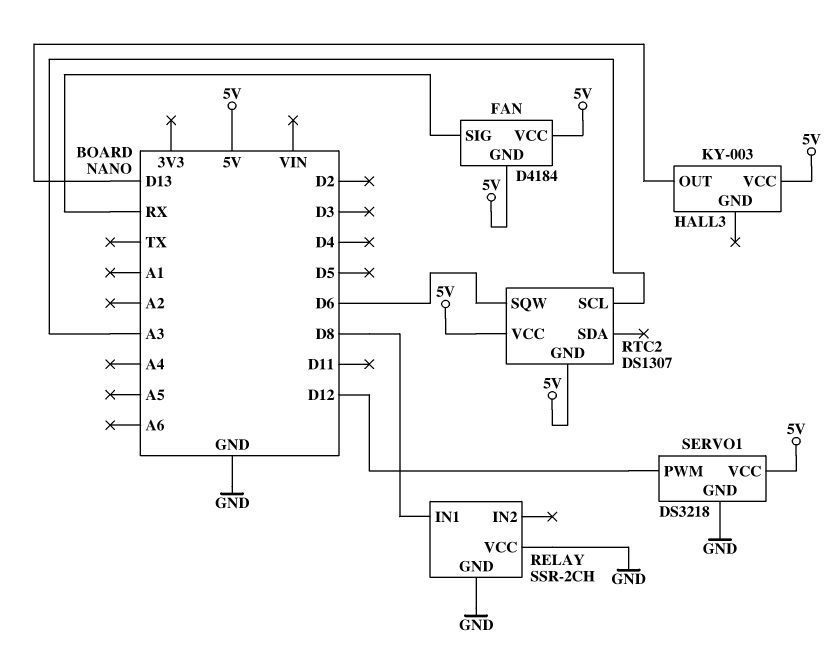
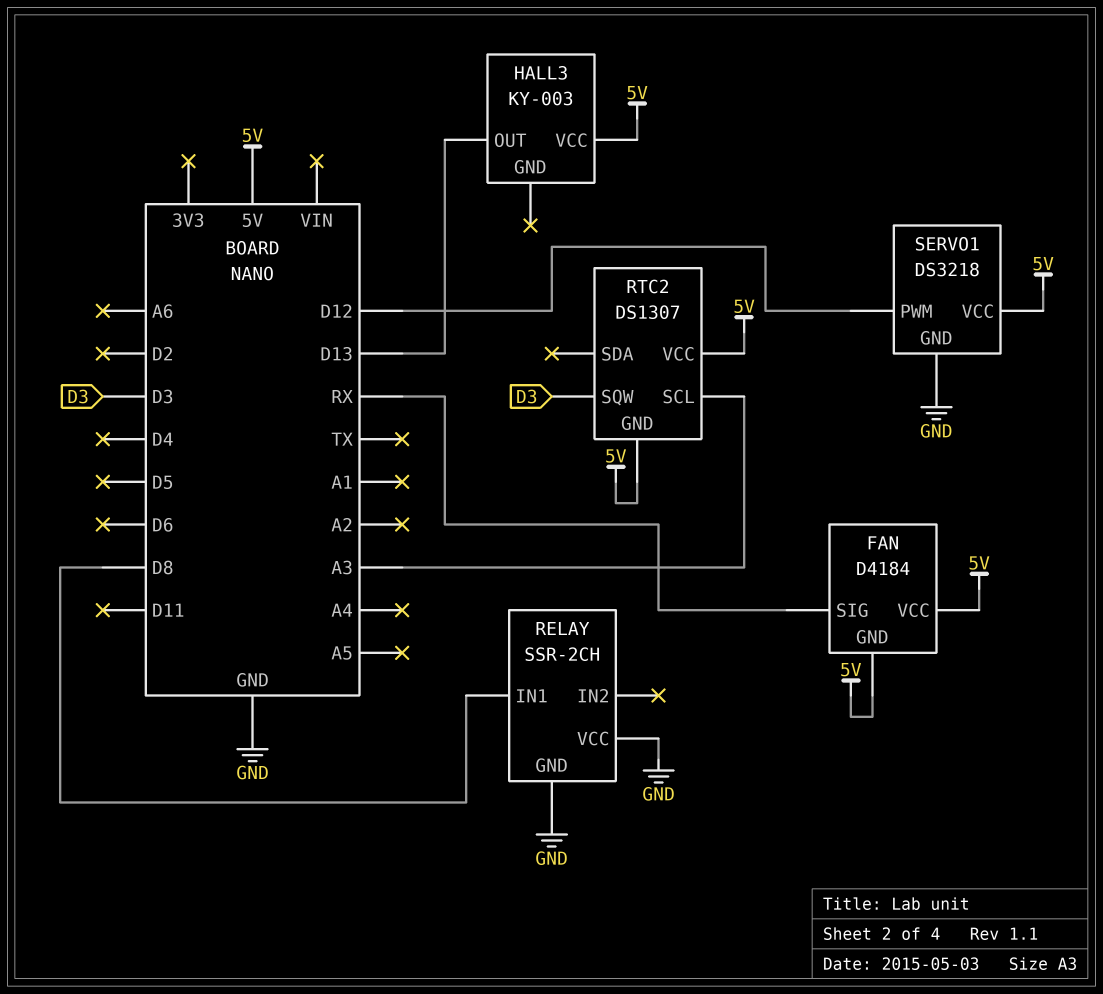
RTC2 pin SQW: D6 -> D3

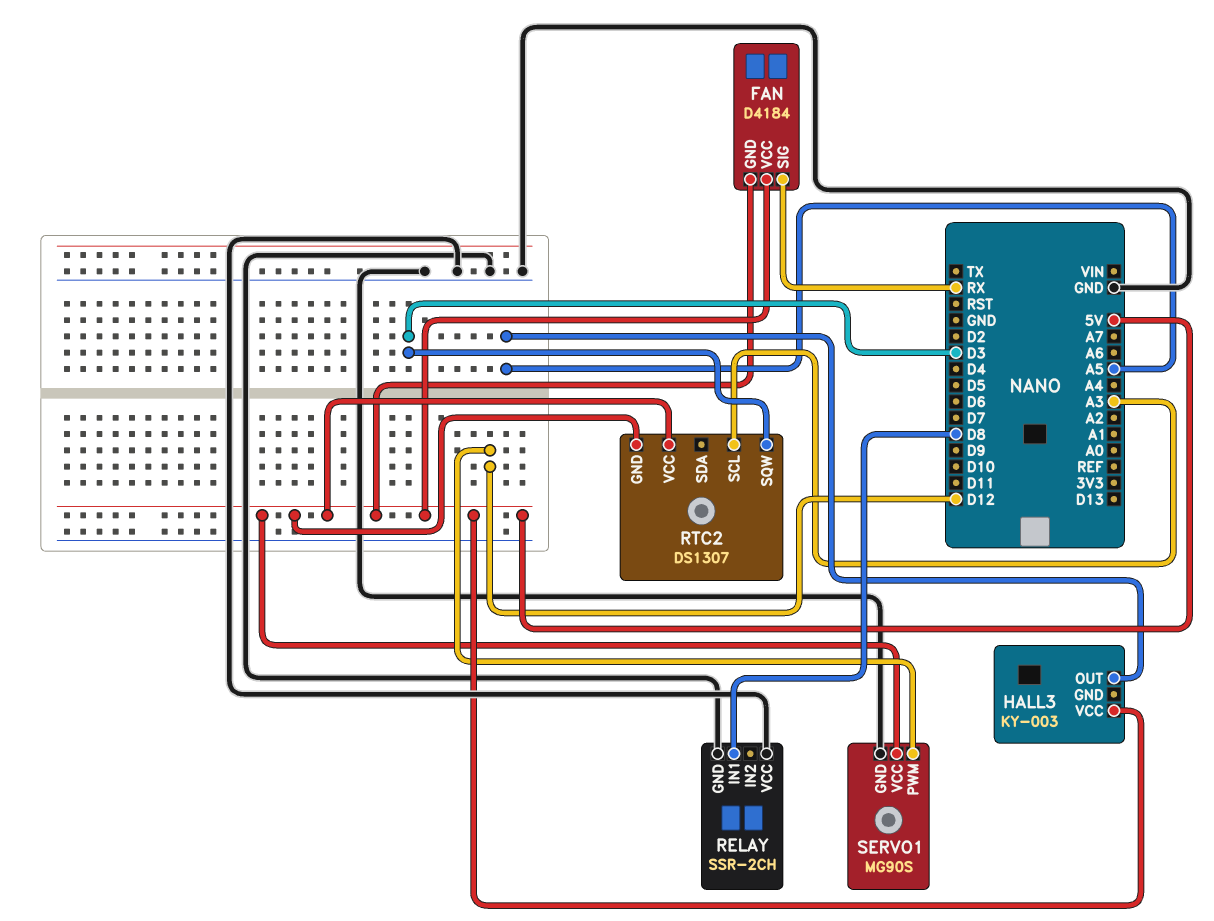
HALL3 pin OUT: D13 -> A5
SERVO1: DS3218 -> MG90S

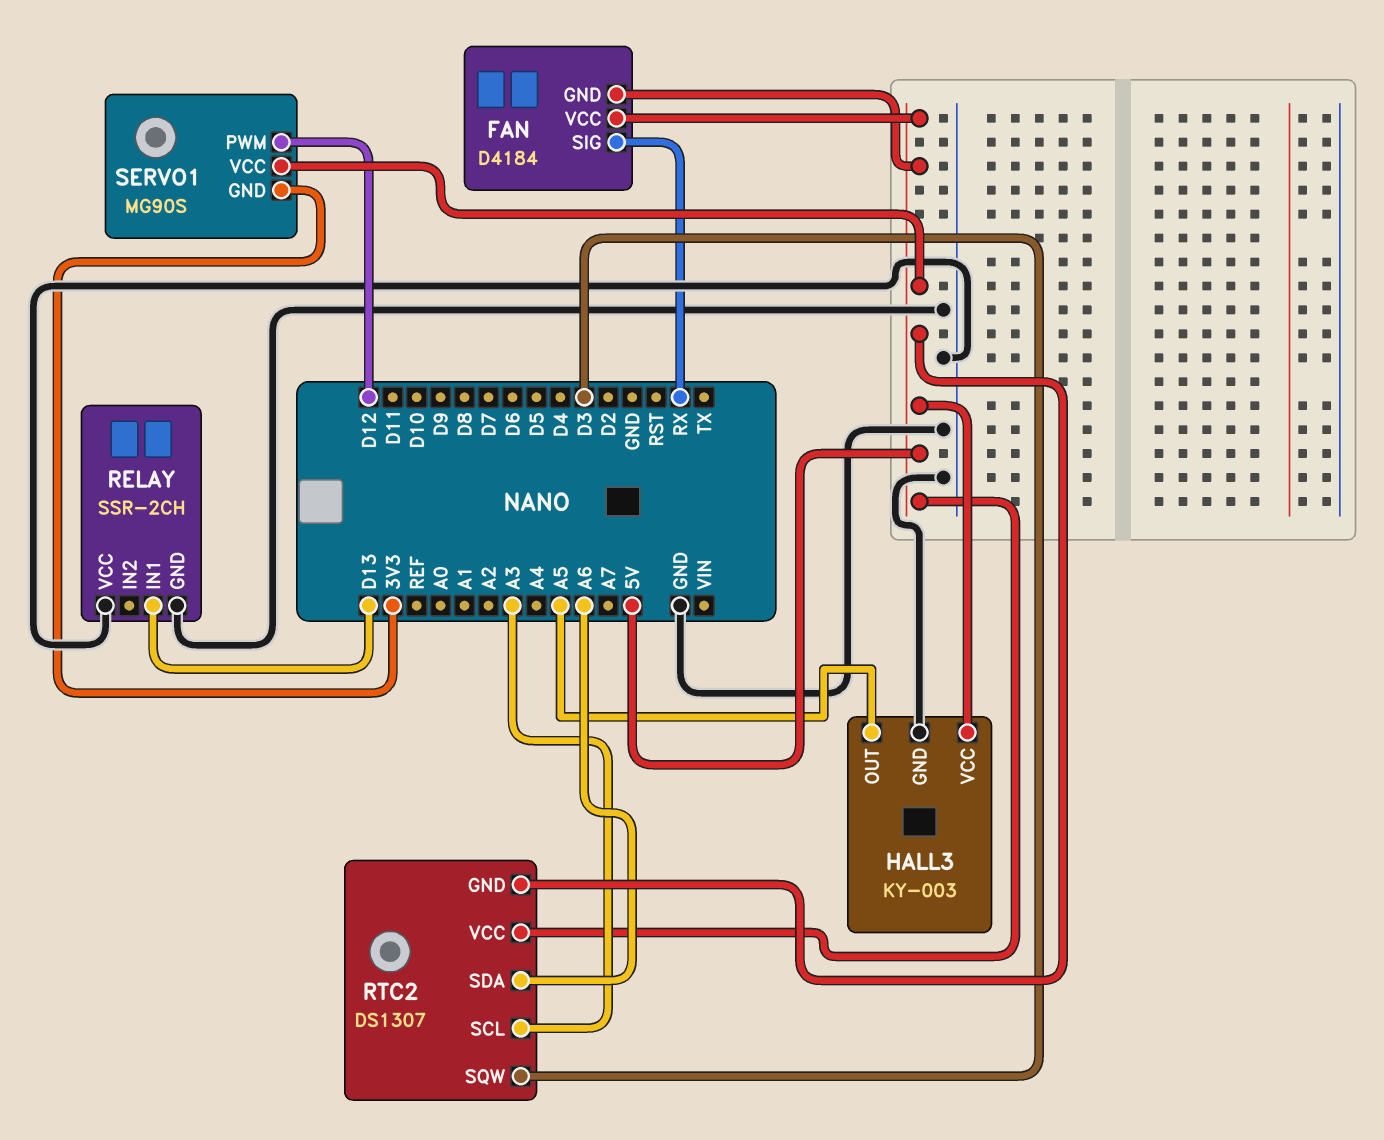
HALL3 pin GND: none -> GND
RELAY pin IN1: D8 -> D13
RTC2 pin SDA: none -> A6
SERVO1 pin GND: GND -> 3V3

